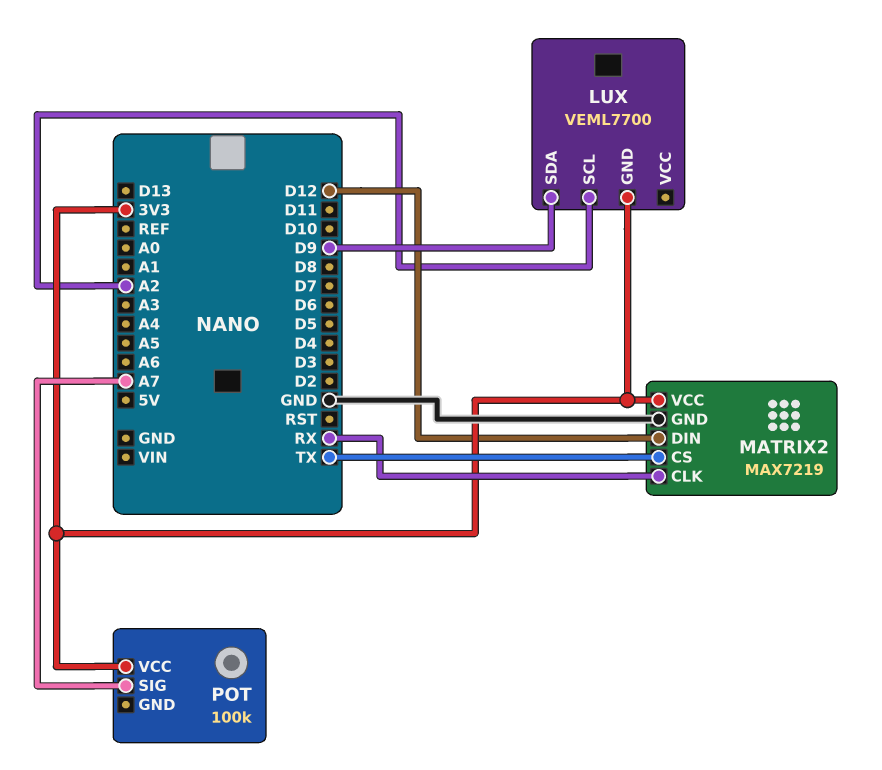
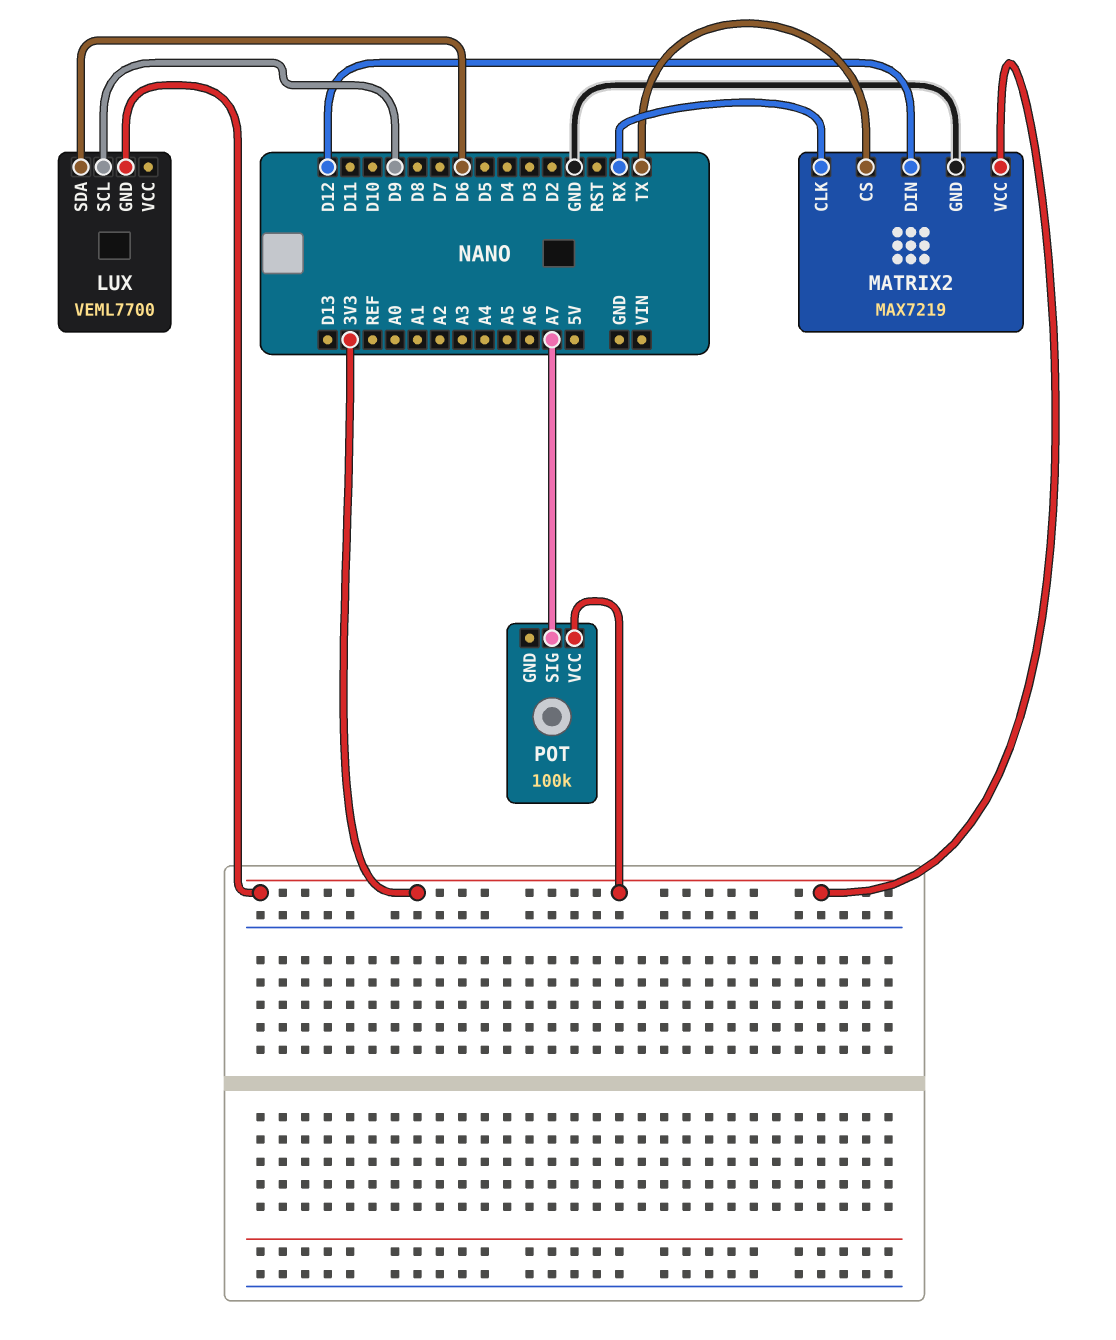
LUX pin SCL: A2 -> D9
LUX pin SDA: D9 -> D6

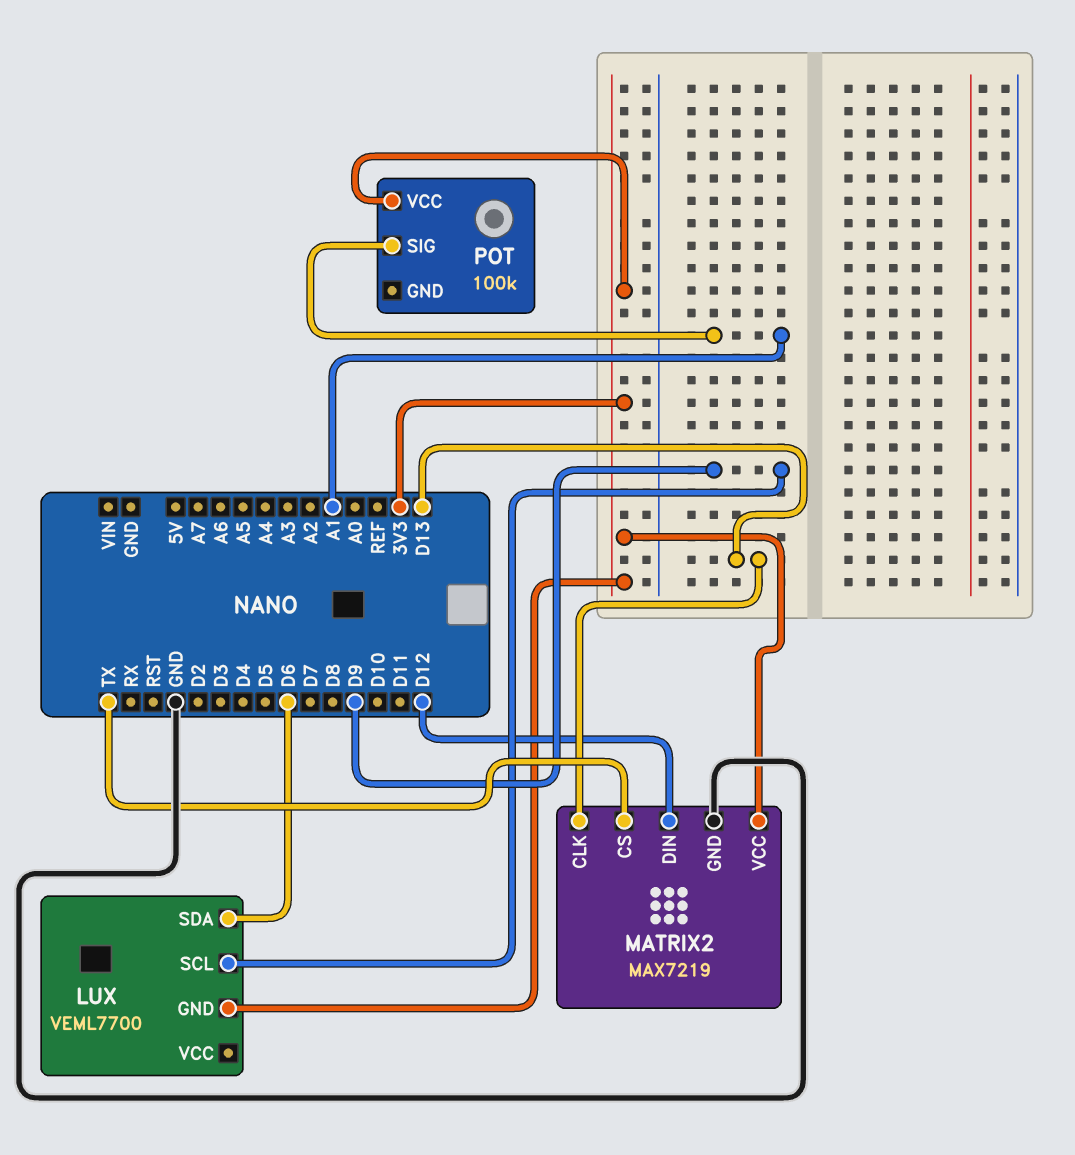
MATRIX2 pin CLK: RX -> D13
POT pin SIG: A7 -> A1

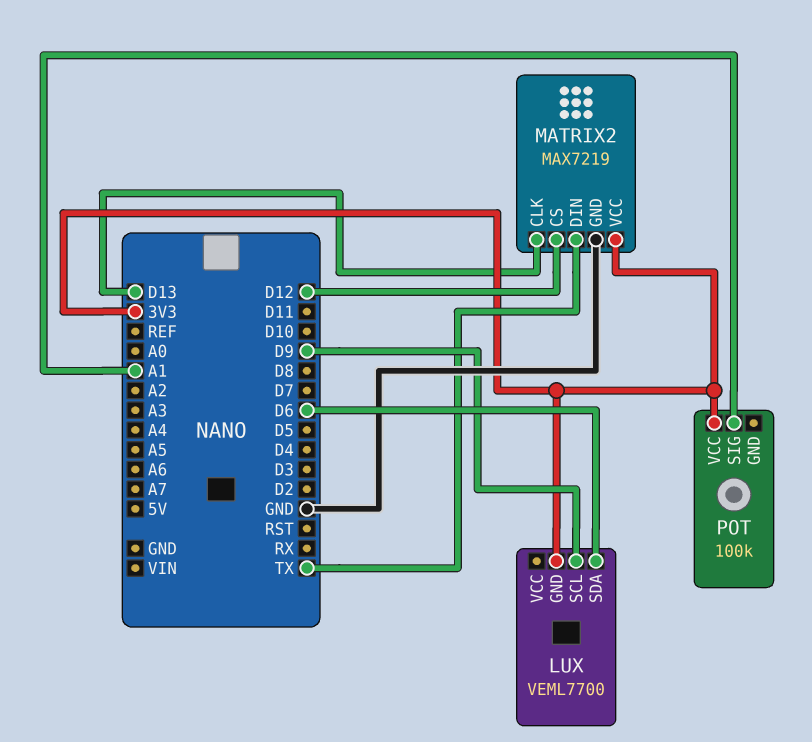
MATRIX2 pin CS: TX -> D12
MATRIX2 pin DIN: D12 -> TX

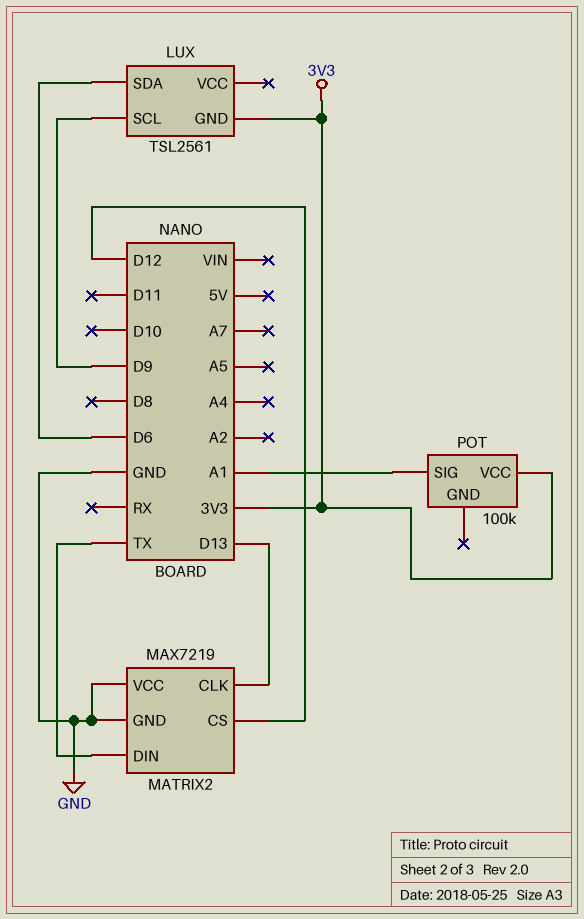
LUX: VEML7700 -> TSL2561
MATRIX2 pin VCC: 3V3 -> GND

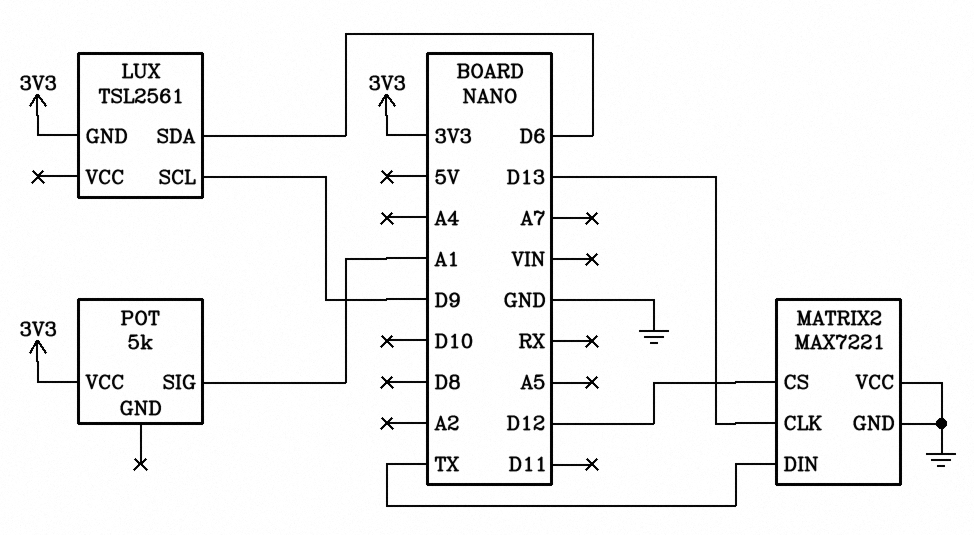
MATRIX2: MAX7219 -> MAX7221
POT: 100k -> 5k

